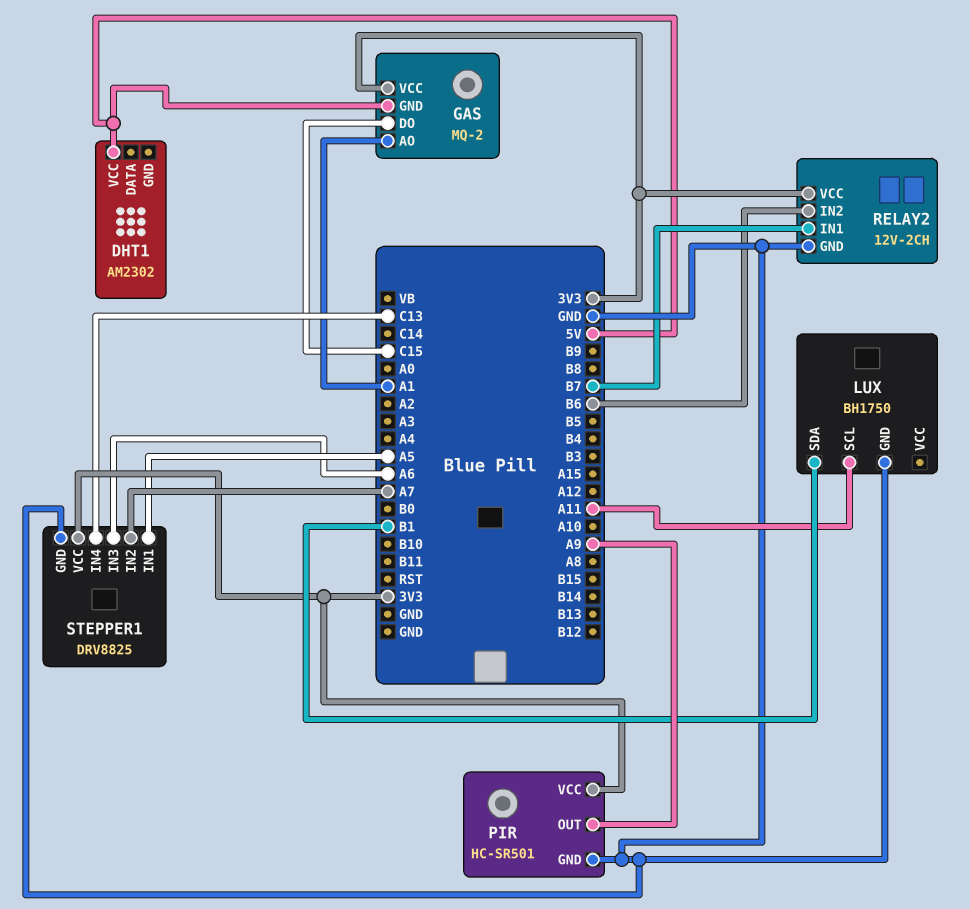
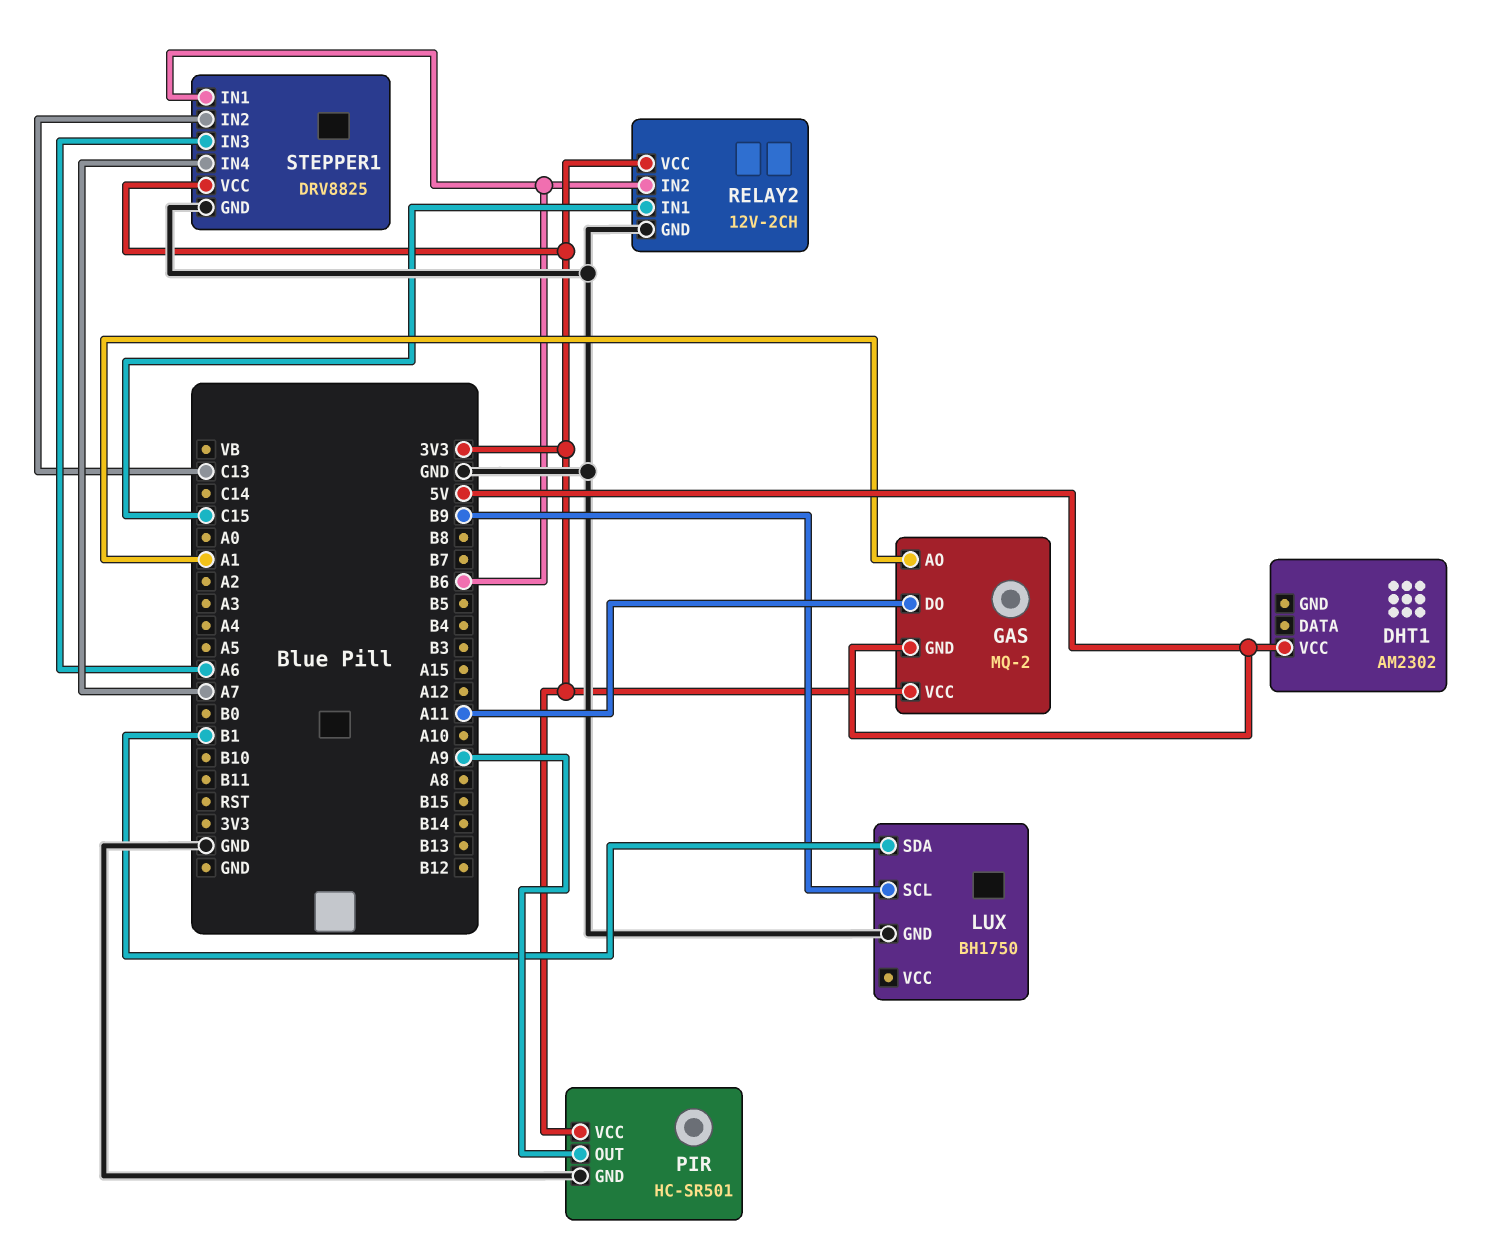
GAS pin DO: C15 -> A11
LUX pin SCL: A11 -> B9
RELAY2 pin IN1: B7 -> C15
STEPPER1 pin IN1: A5 -> B6
STEPPER1 pin IN2: A7 -> C13
STEPPER1 pin IN4: C13 -> A7

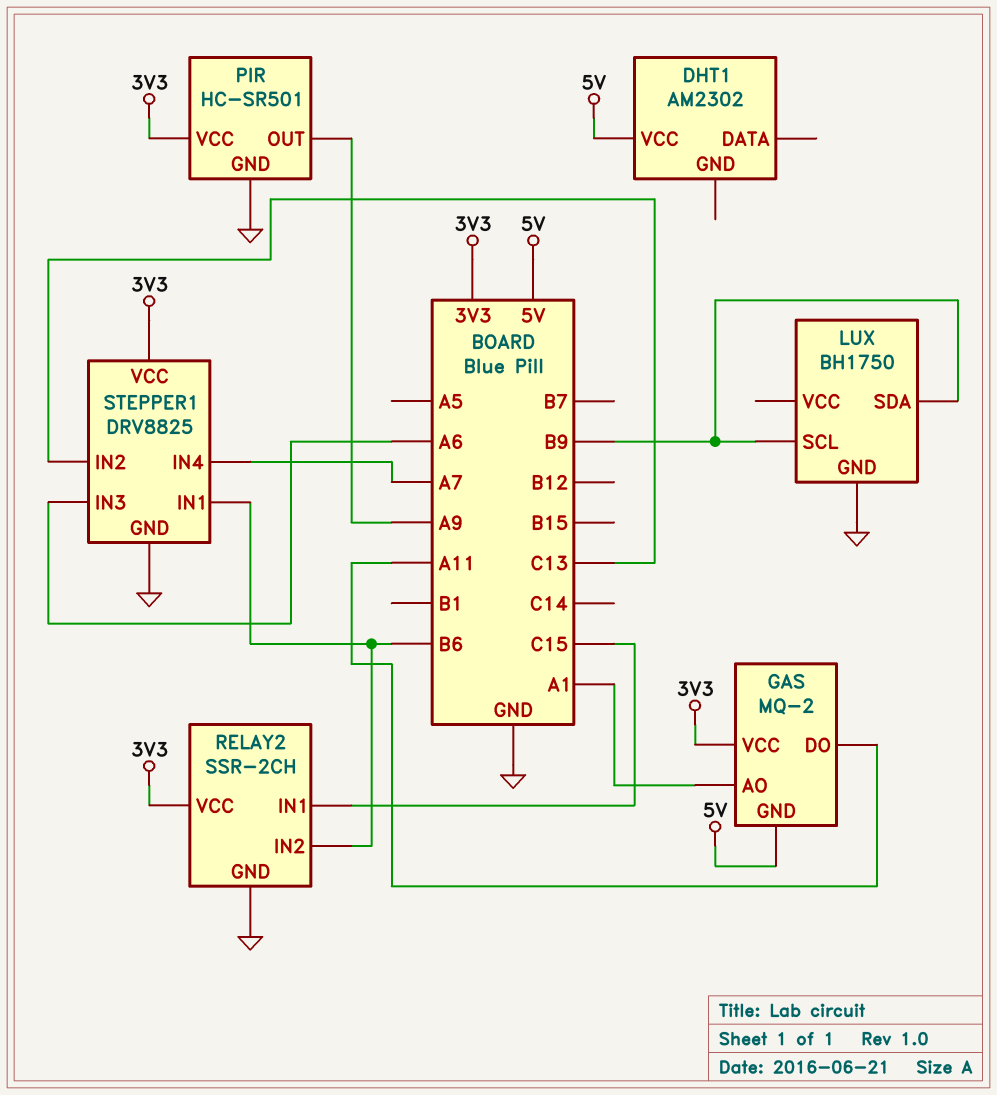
LUX pin SDA: B1 -> B9
RELAY2: 12V-2CH -> SSR-2CH

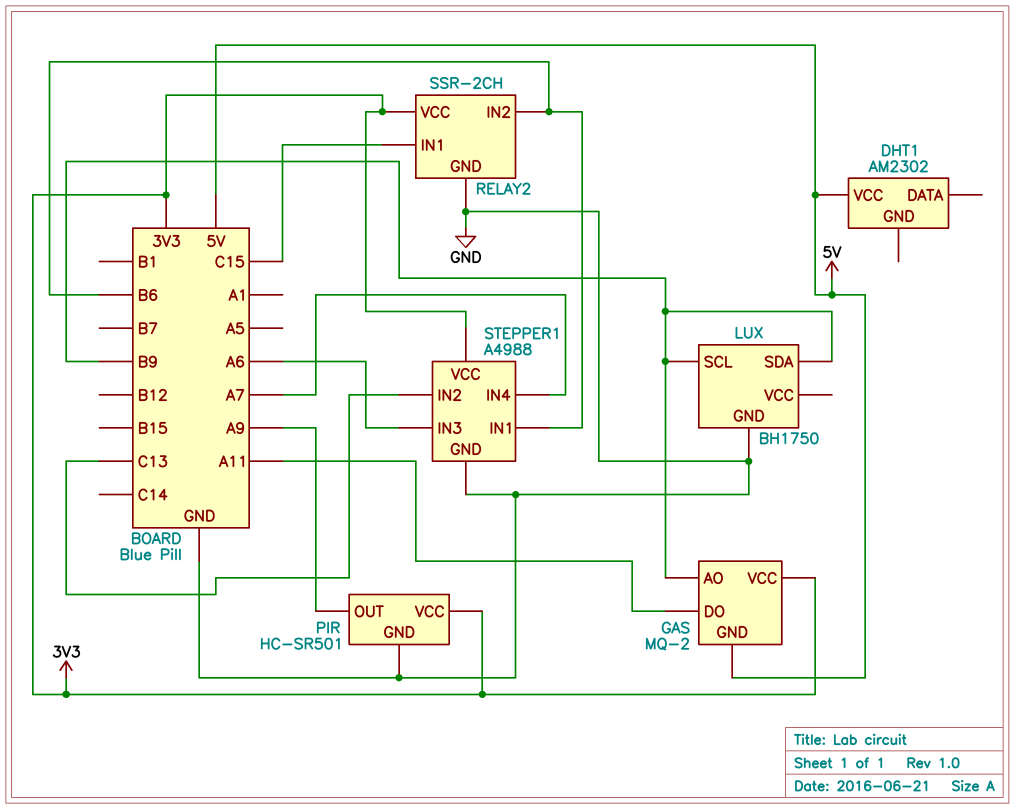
GAS pin AO: A1 -> B9
STEPPER1: DRV8825 -> A4988

